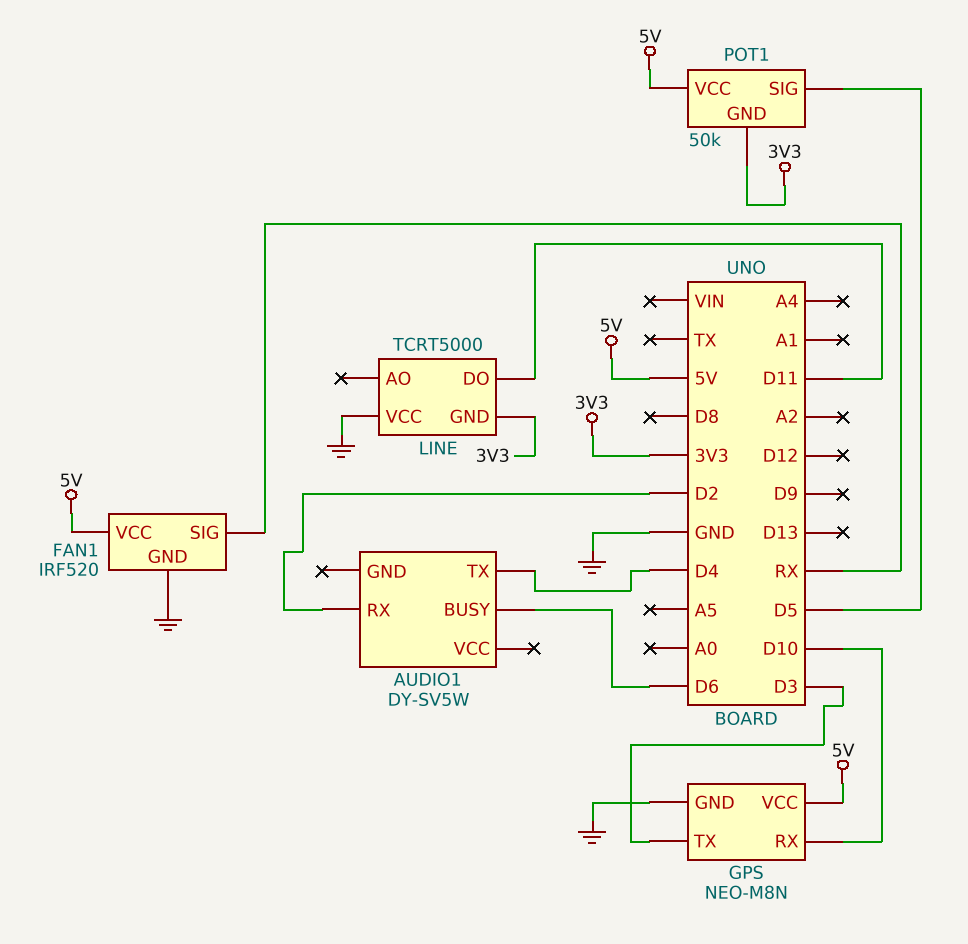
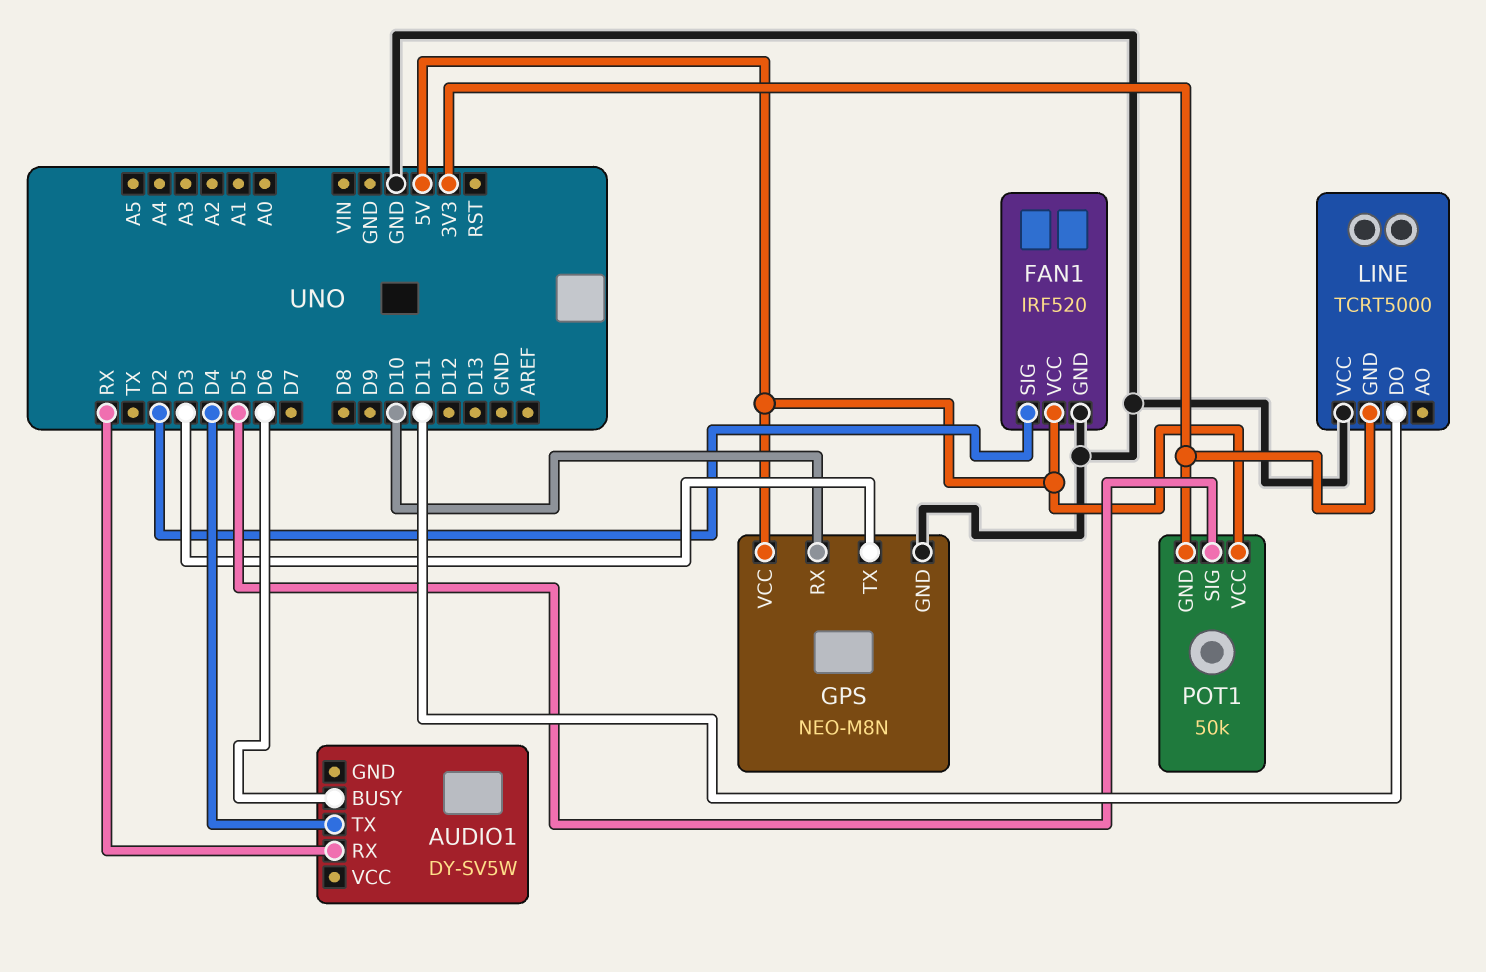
AUDIO1 pin RX: D2 -> RX
FAN1 pin SIG: RX -> D2

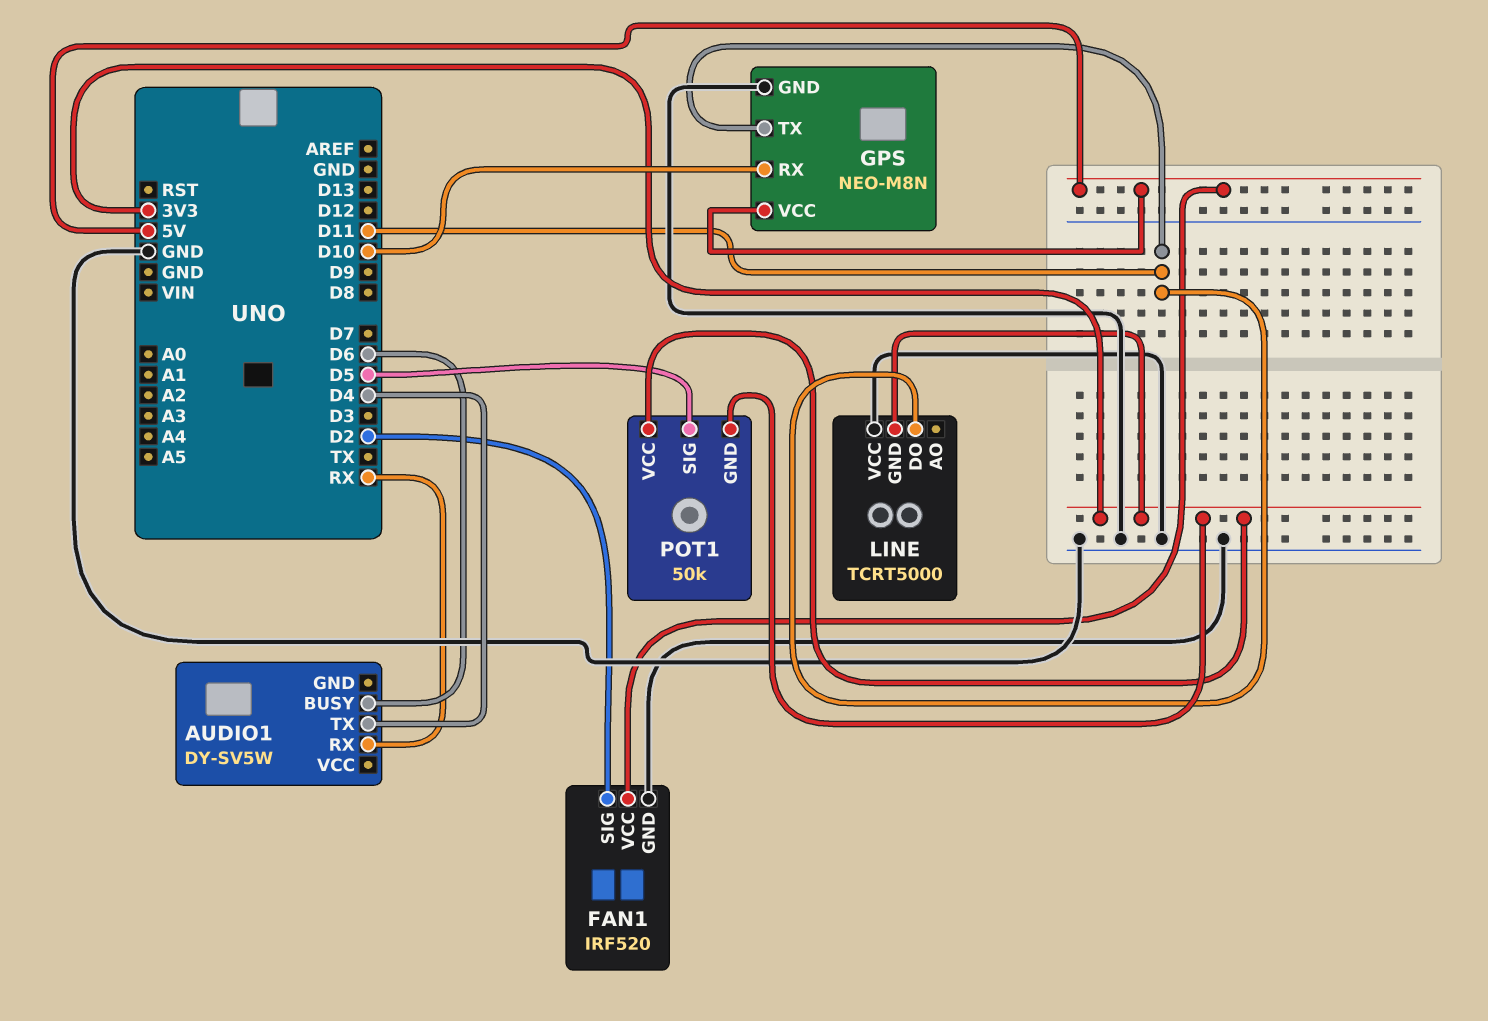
GPS pin TX: D3 -> D11
POT1 pin VCC: 5V -> 3V3

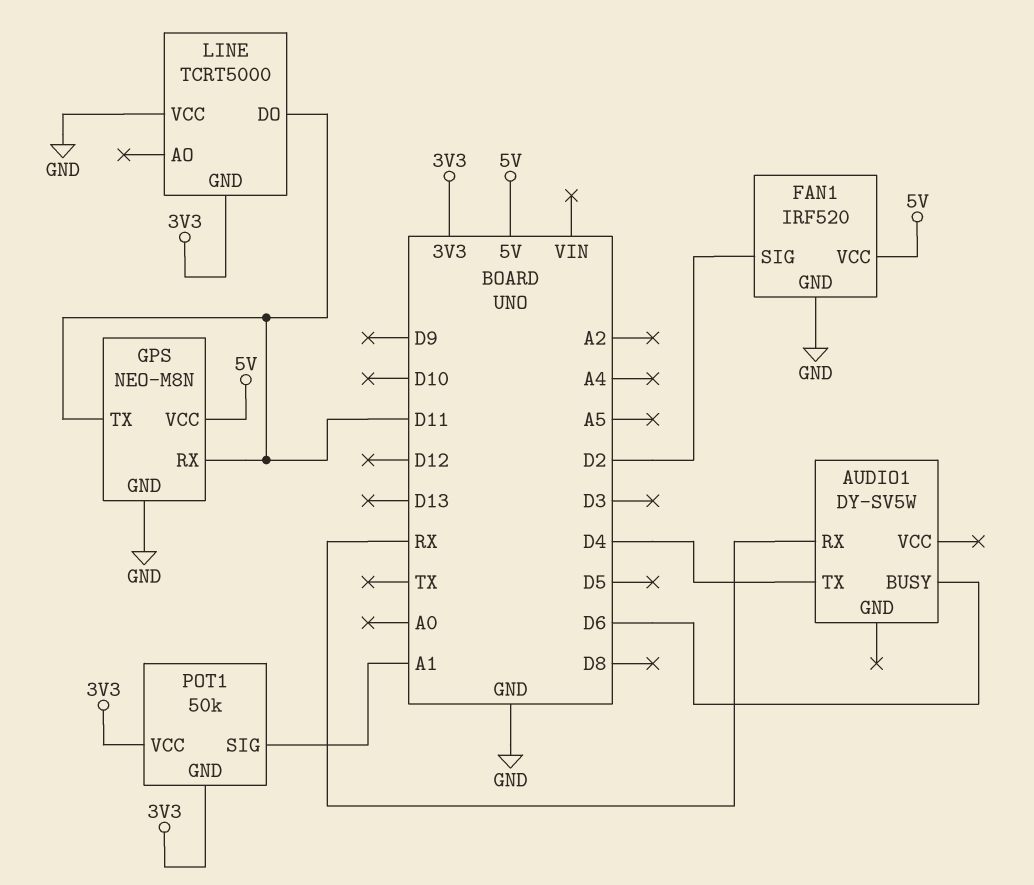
GPS pin RX: D10 -> D11
POT1 pin SIG: D5 -> A1

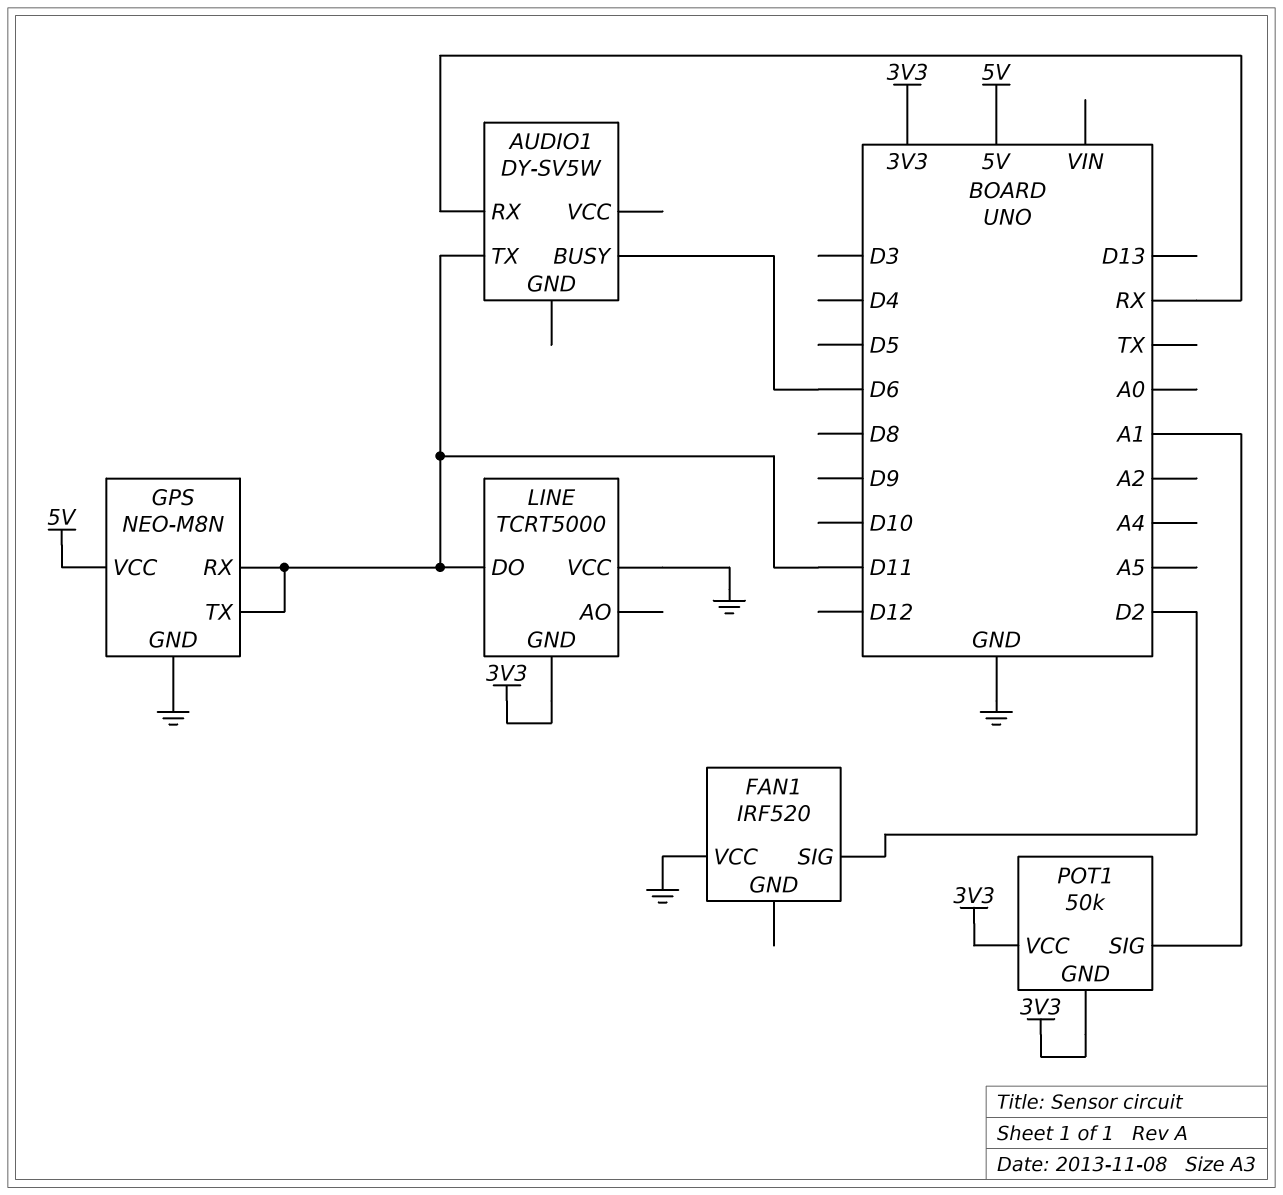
AUDIO1 pin TX: D4 -> D11
FAN1 pin GND: GND -> none
FAN1 pin VCC: 5V -> GND

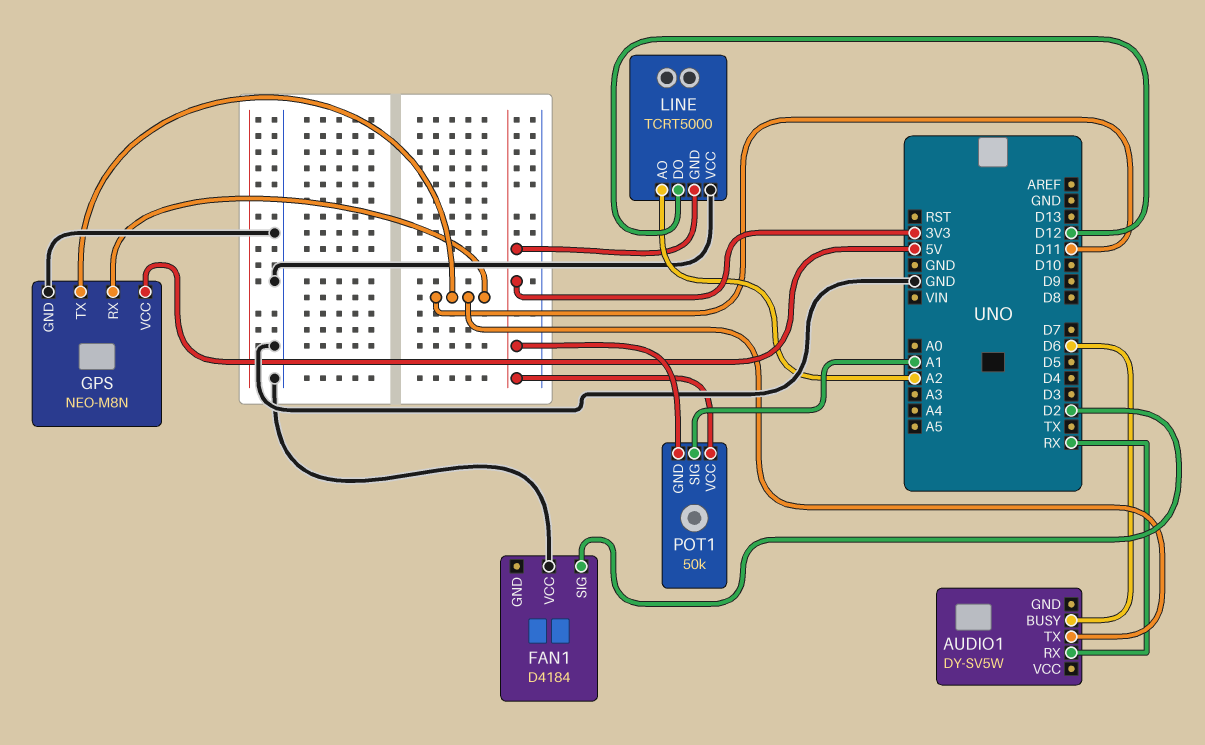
FAN1: IRF520 -> D4184
LINE pin AO: none -> A2
LINE pin DO: D11 -> D12

